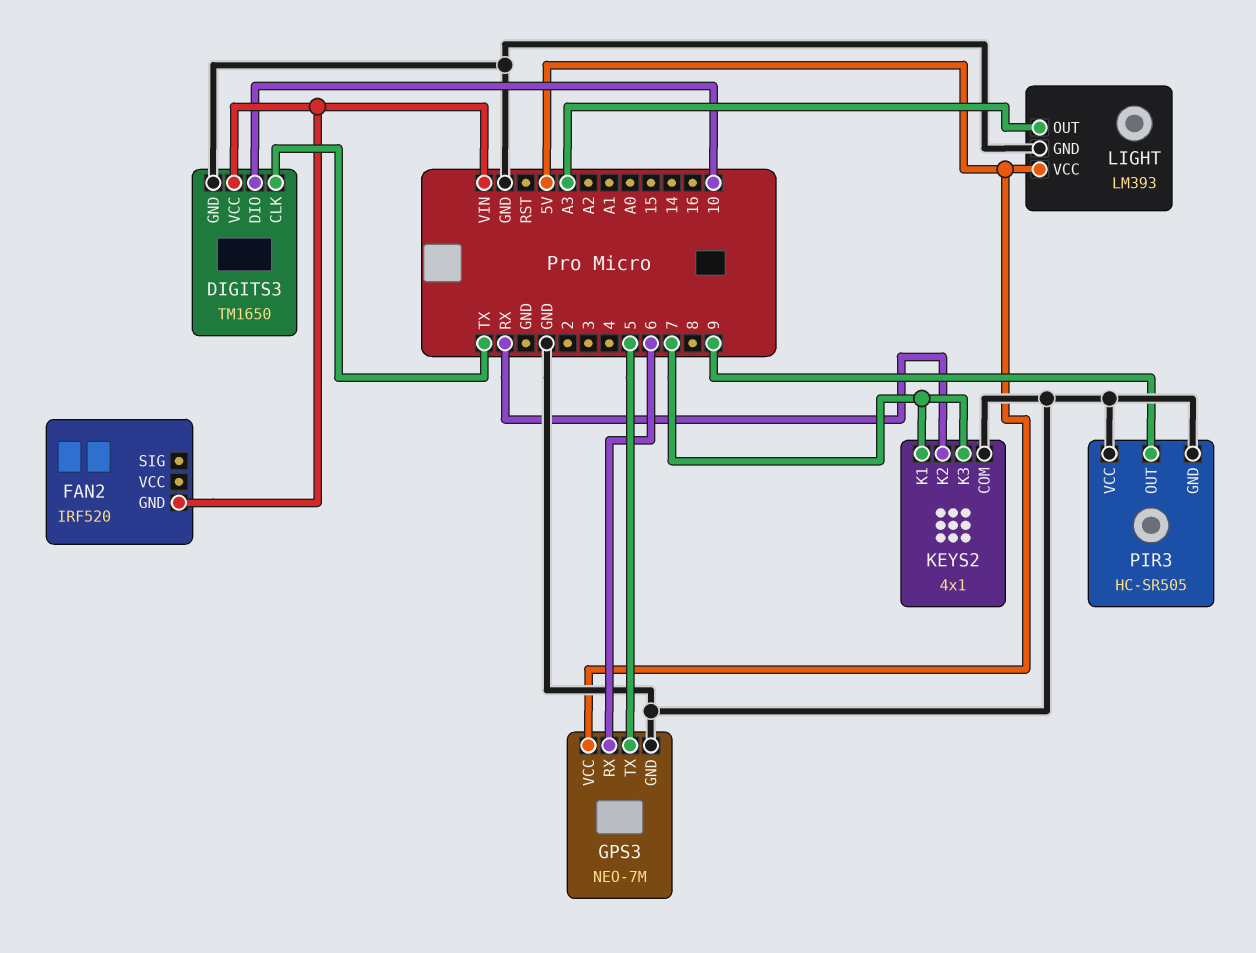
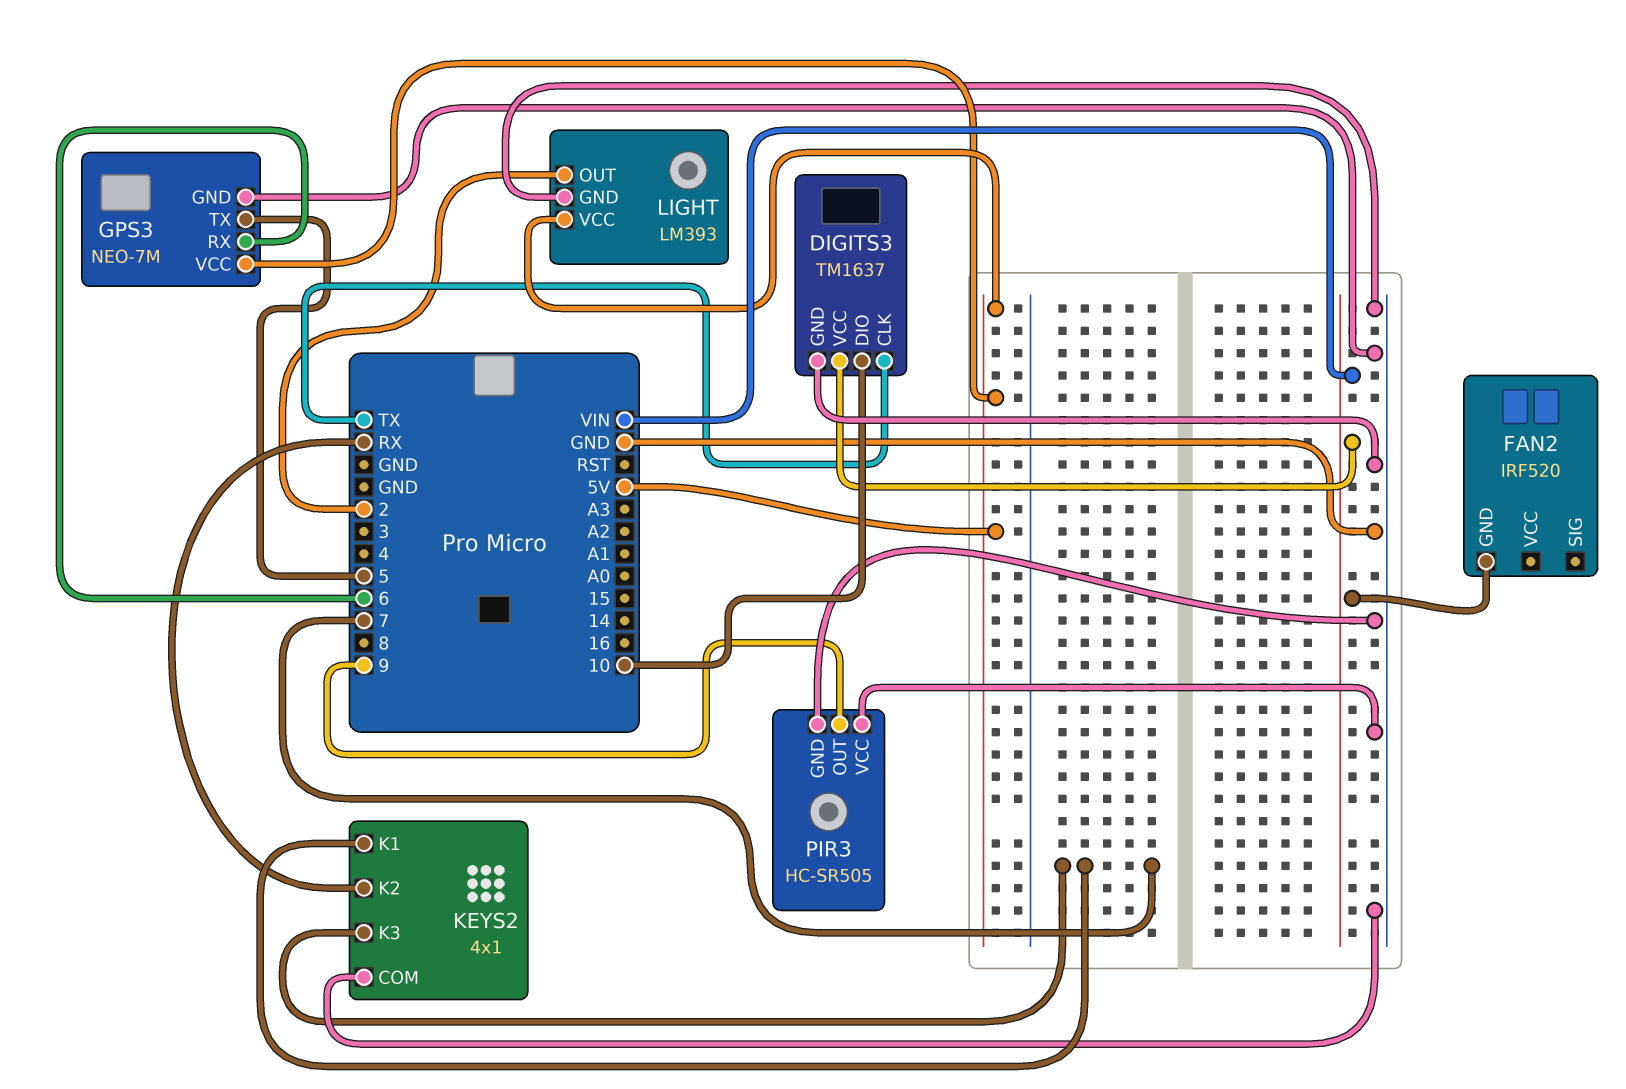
DIGITS3: TM1650 -> TM1637
LIGHT pin OUT: A3 -> 2

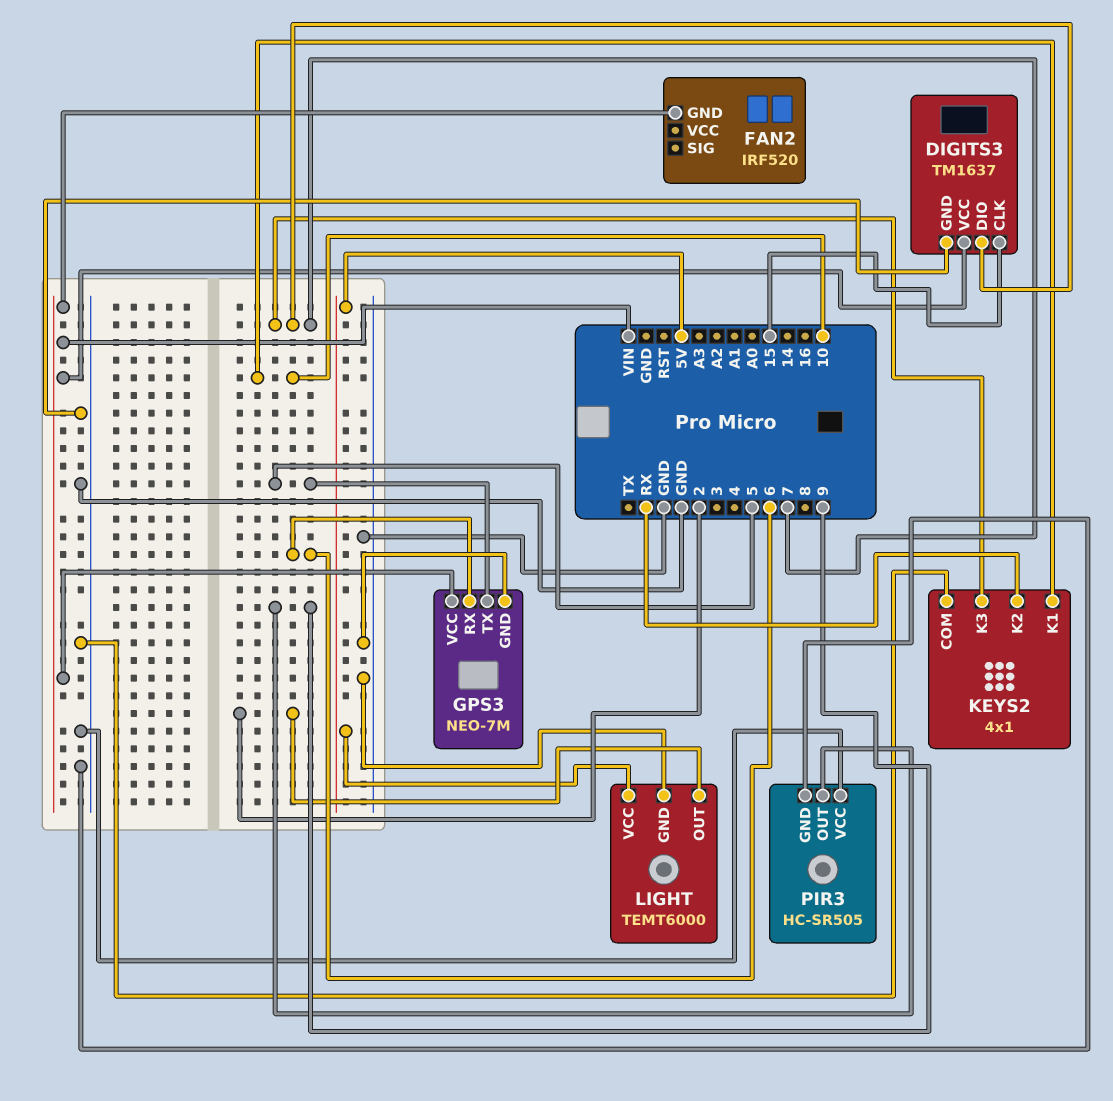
DIGITS3 pin CLK: TX -> 15
DIGITS3 pin DIO: 10 -> 7
GPS3 pin VCC: 5V -> VIN
KEYS2 pin K1: 7 -> 10
LIGHT: LM393 -> TEMT6000

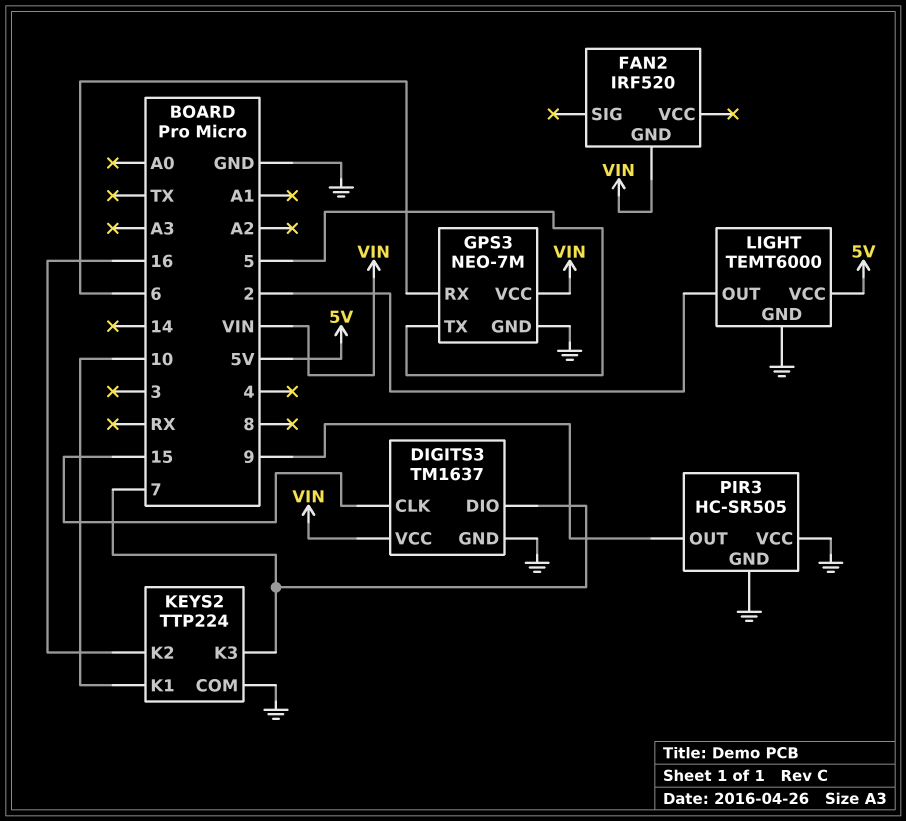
KEYS2: 4x1 -> TTP224
KEYS2 pin K2: RX -> 16

